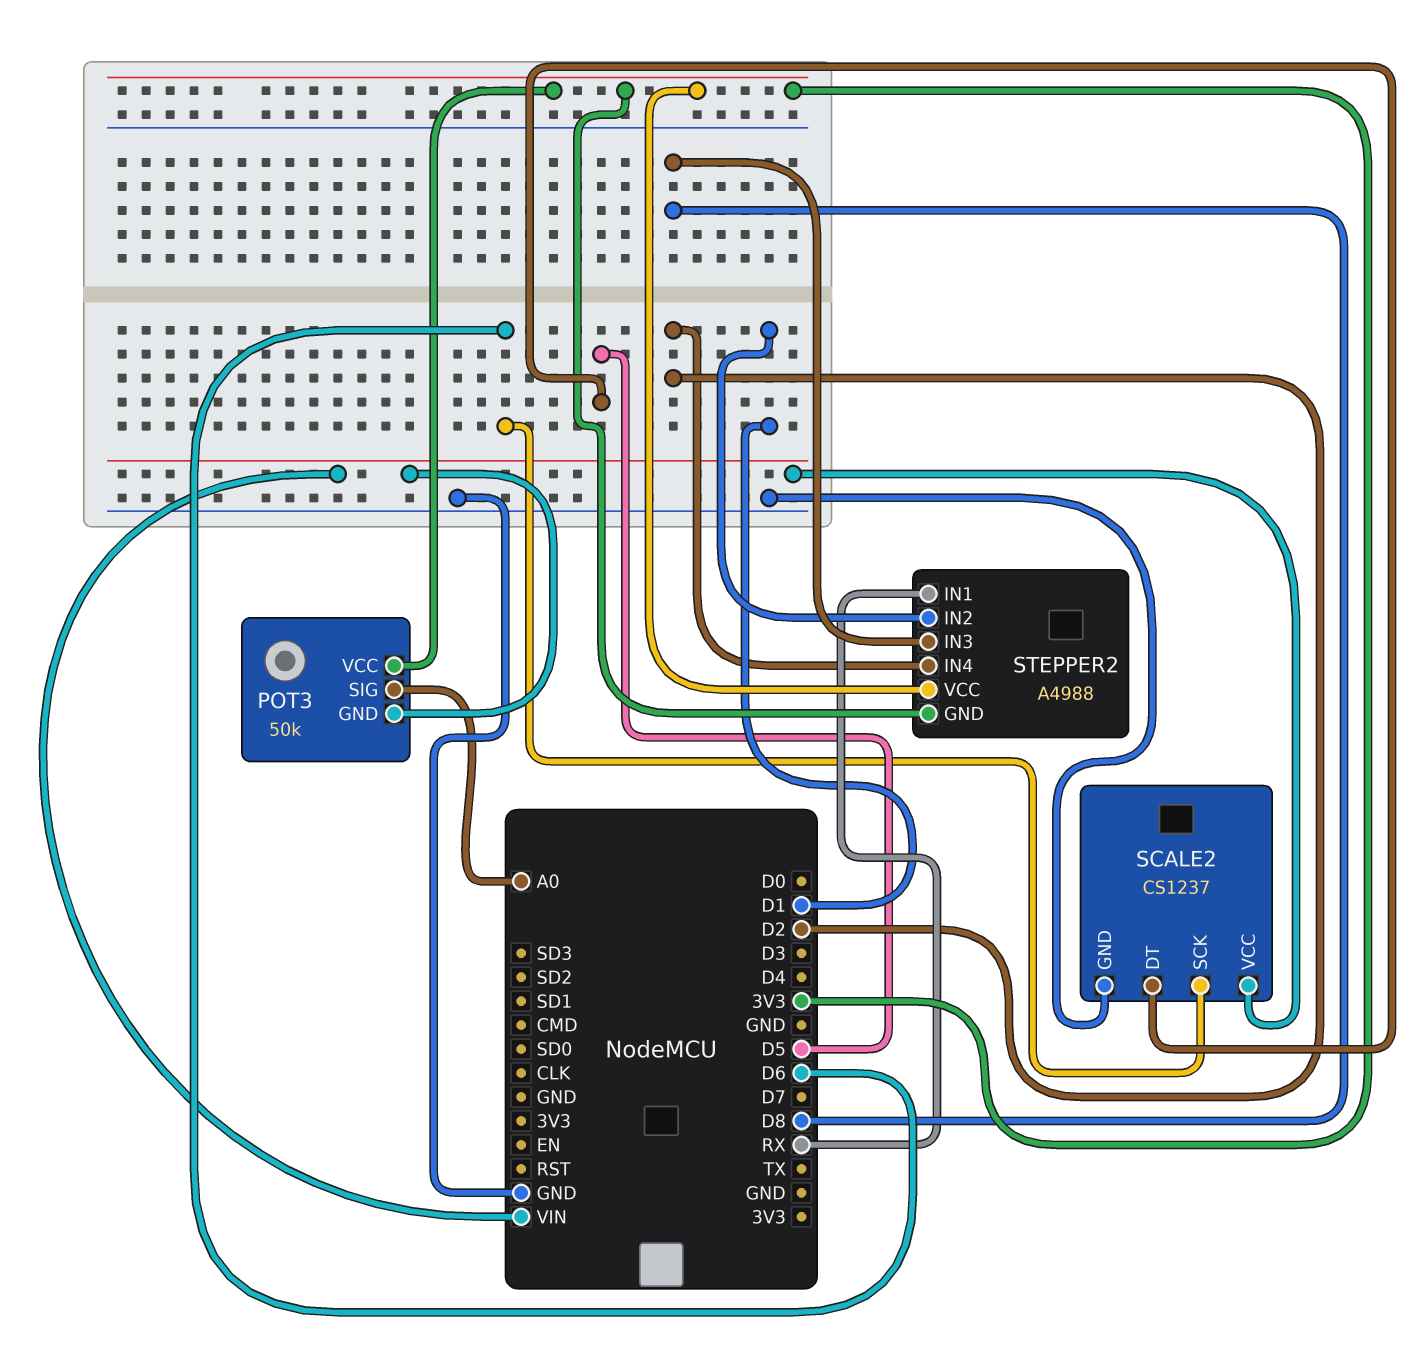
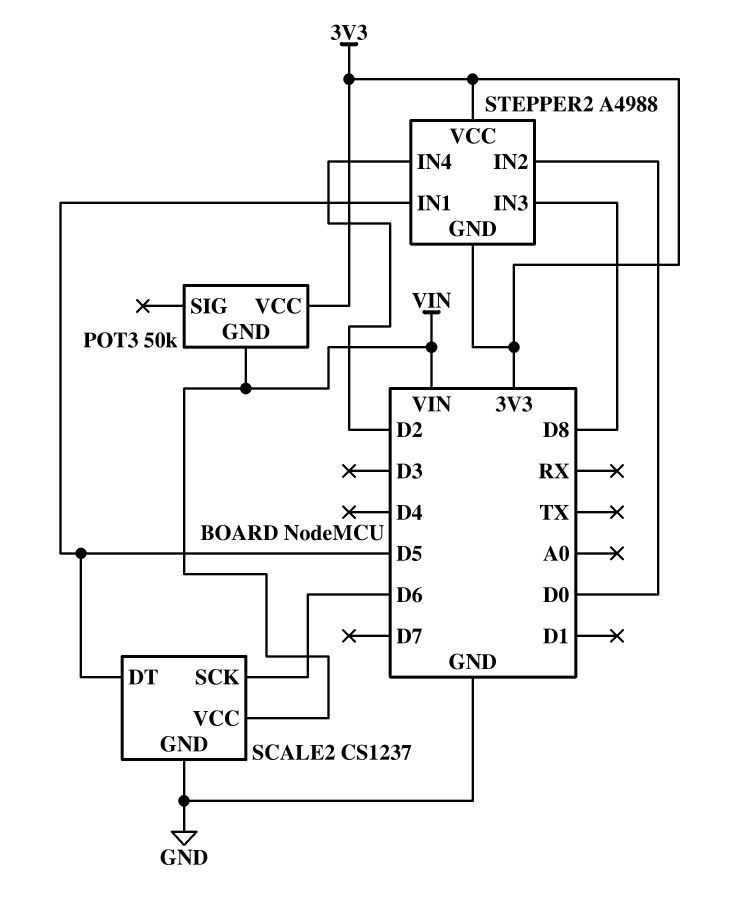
POT3 pin SIG: A0 -> none
STEPPER2 pin IN1: RX -> D5
STEPPER2 pin IN2: D1 -> D0

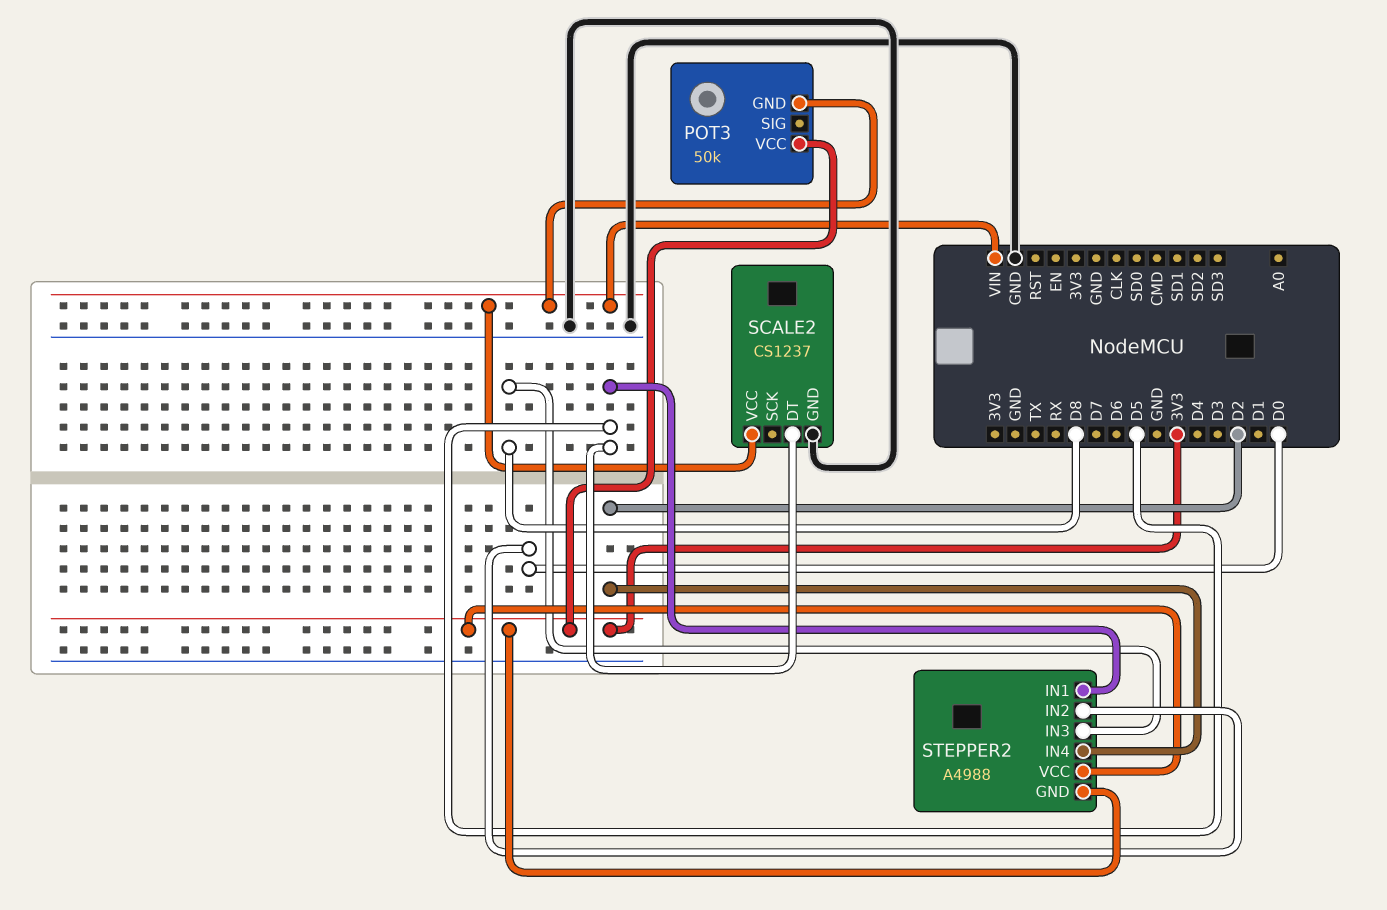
SCALE2 pin SCK: D6 -> none

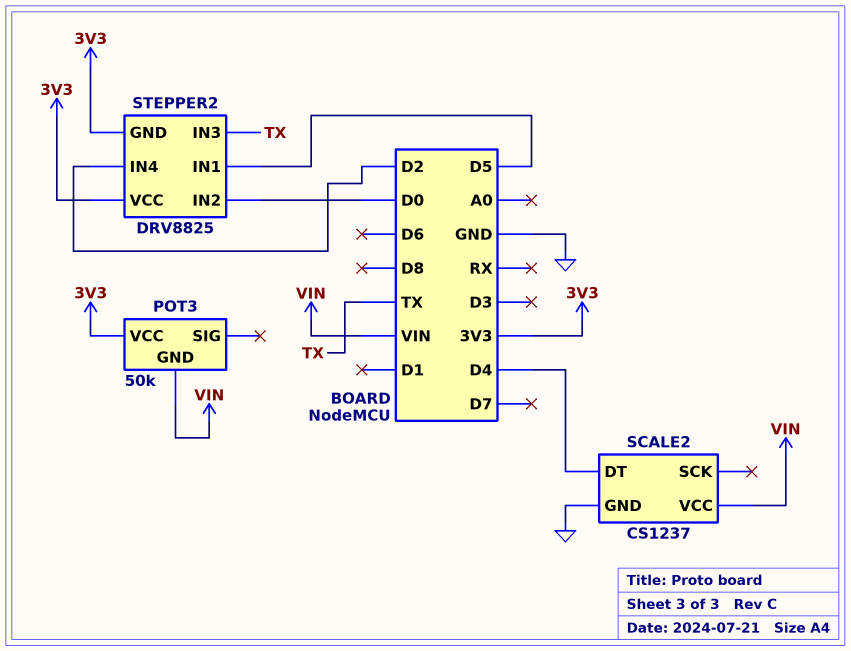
SCALE2 pin DT: D5 -> D4
STEPPER2: A4988 -> DRV8825
STEPPER2 pin IN3: D8 -> TX

